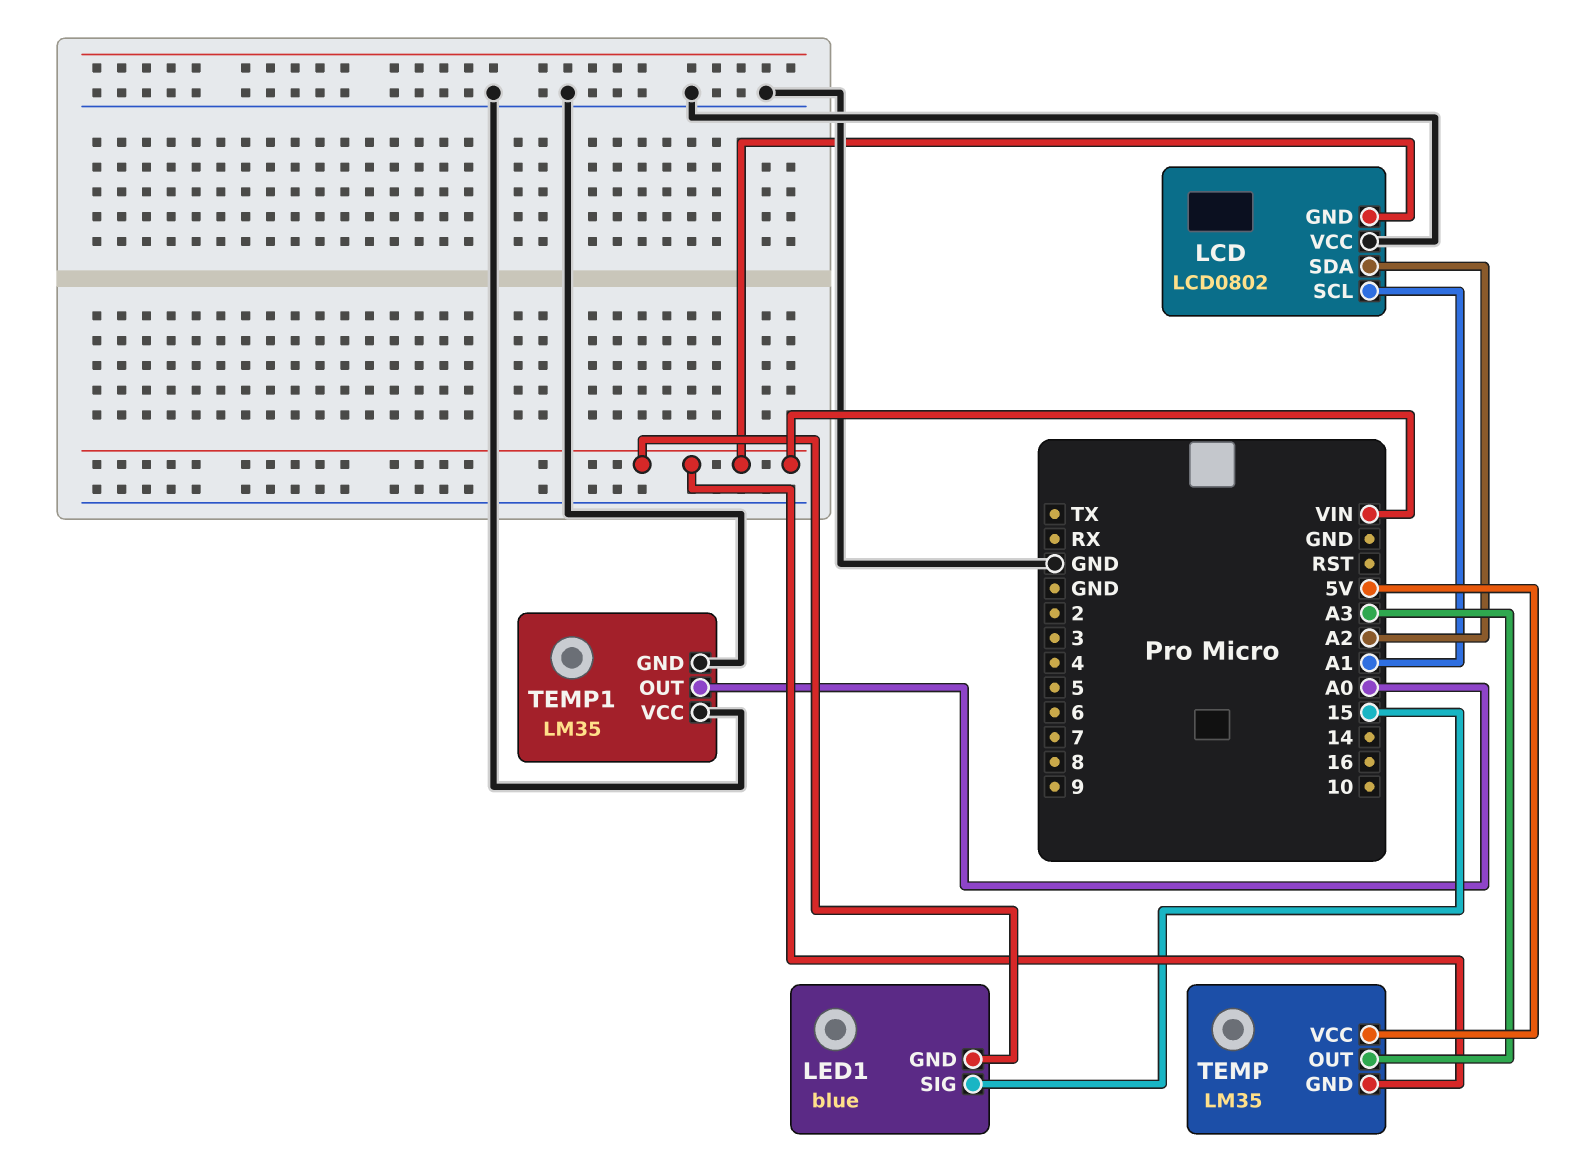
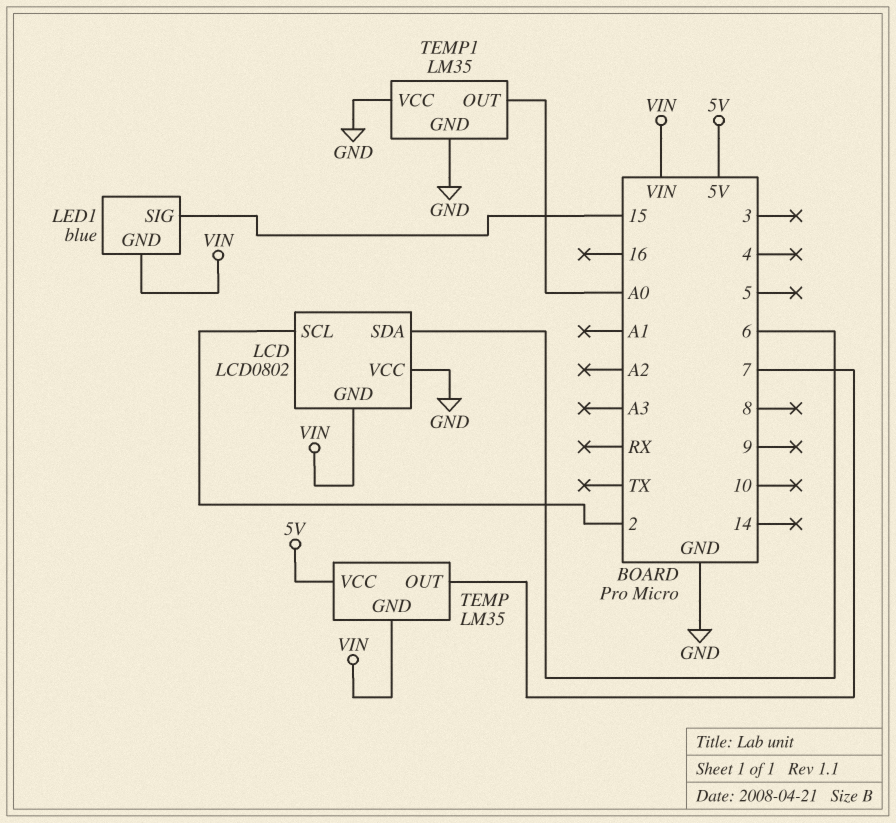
LCD pin SCL: A1 -> 2
LCD pin SDA: A2 -> 6
TEMP pin OUT: A3 -> 7

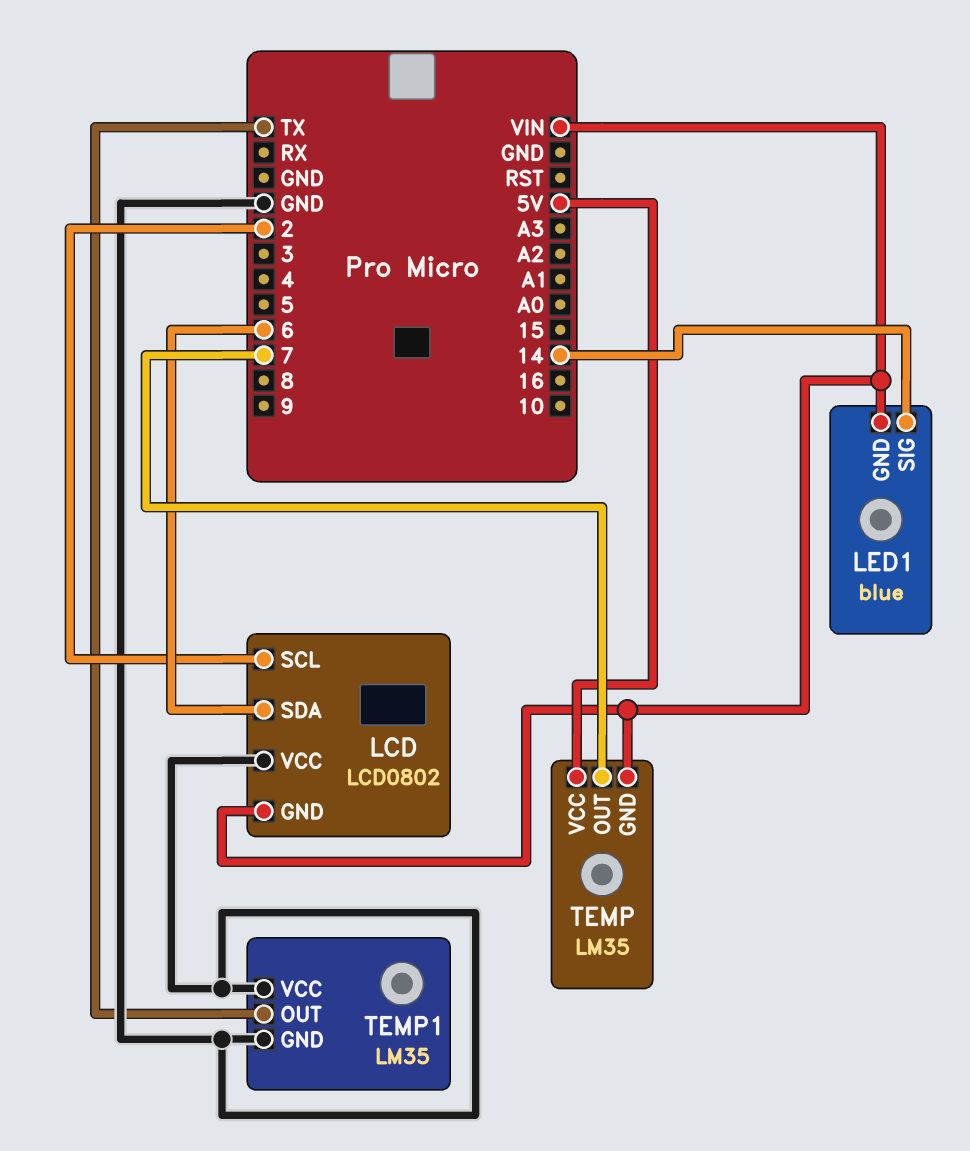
LED1 pin SIG: 15 -> 14
TEMP1 pin OUT: A0 -> TX

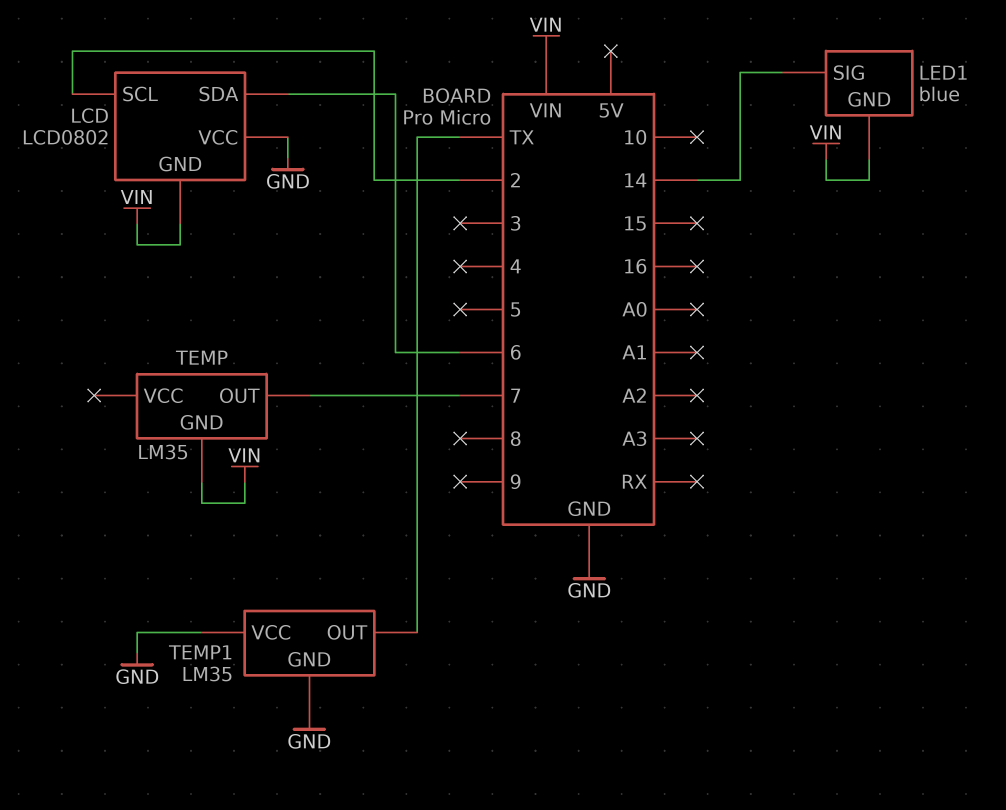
TEMP pin VCC: 5V -> none

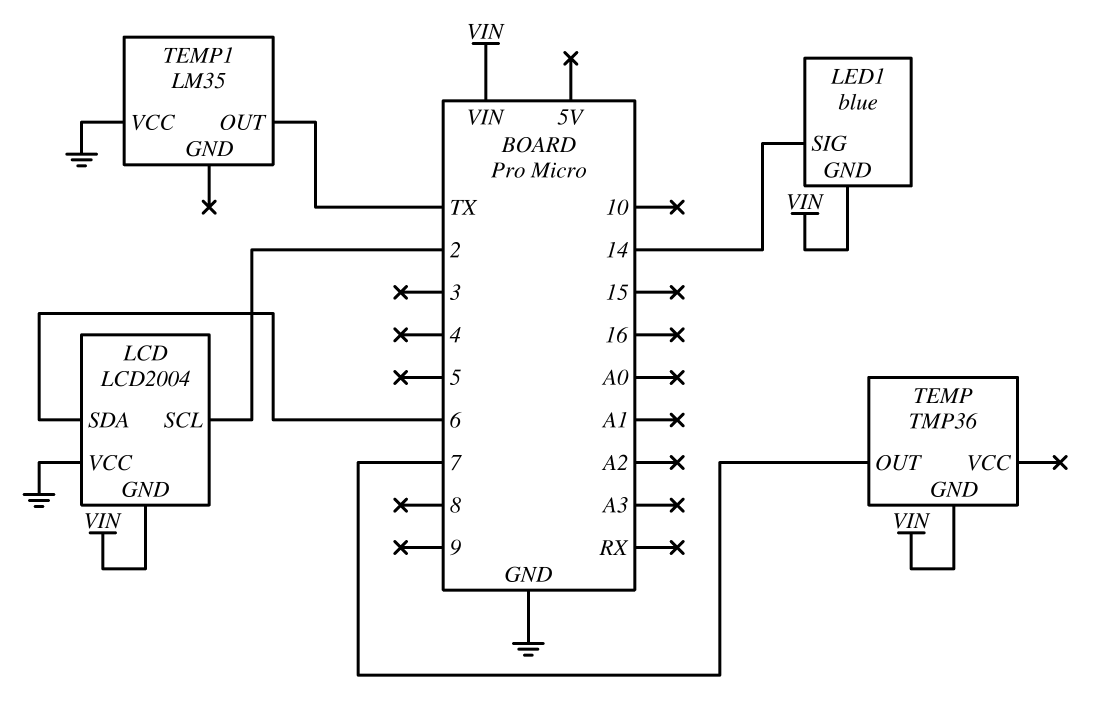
LCD: LCD0802 -> LCD2004
TEMP: LM35 -> TMP36
TEMP1 pin GND: GND -> none

